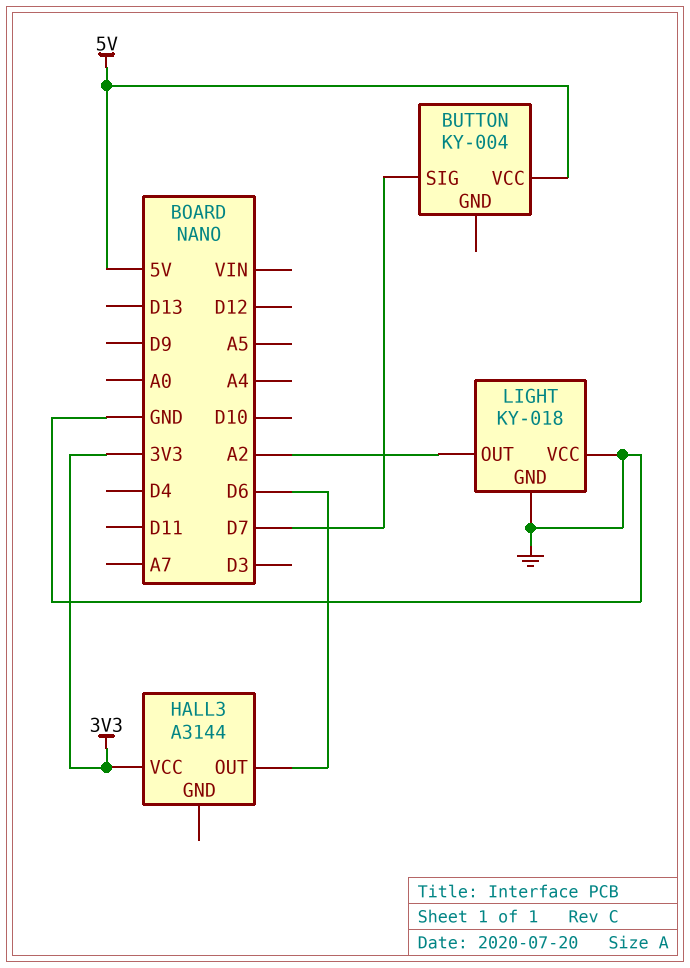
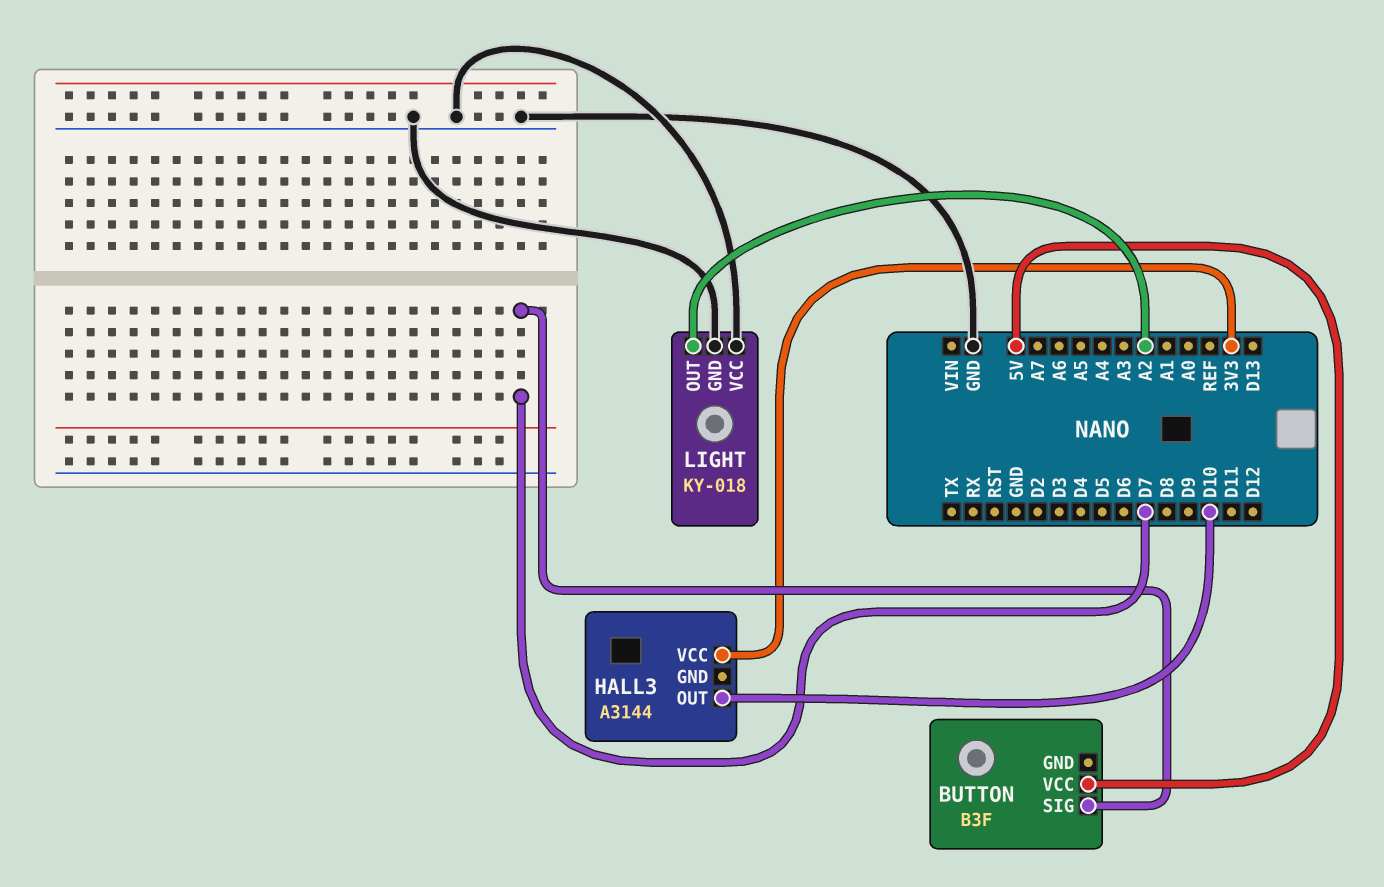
BUTTON: KY-004 -> B3F
HALL3 pin OUT: D6 -> D10

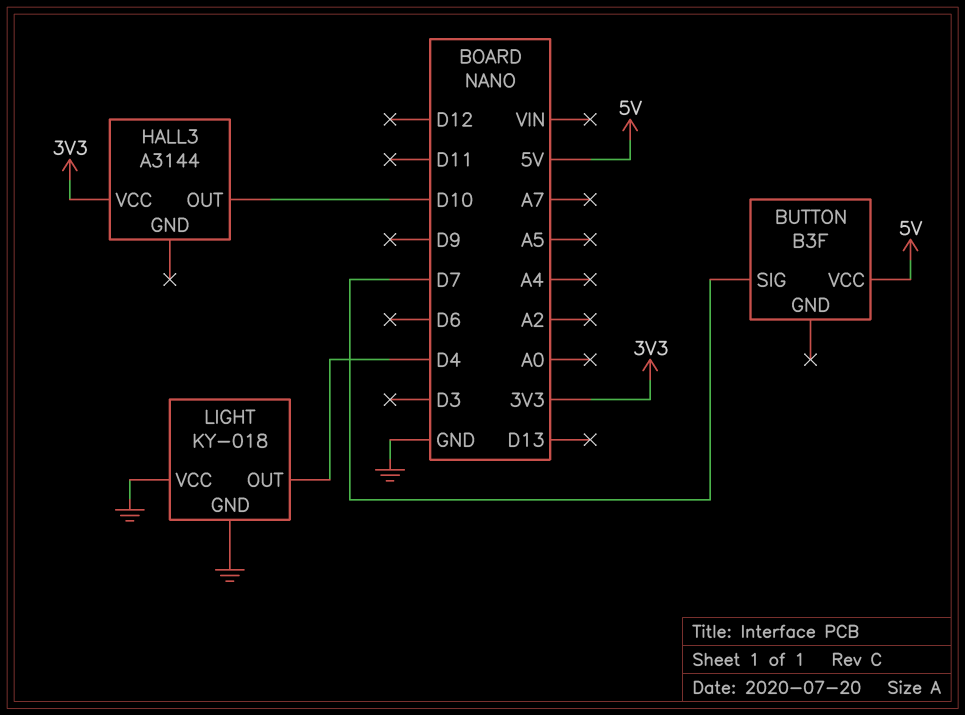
LIGHT pin OUT: A2 -> D4

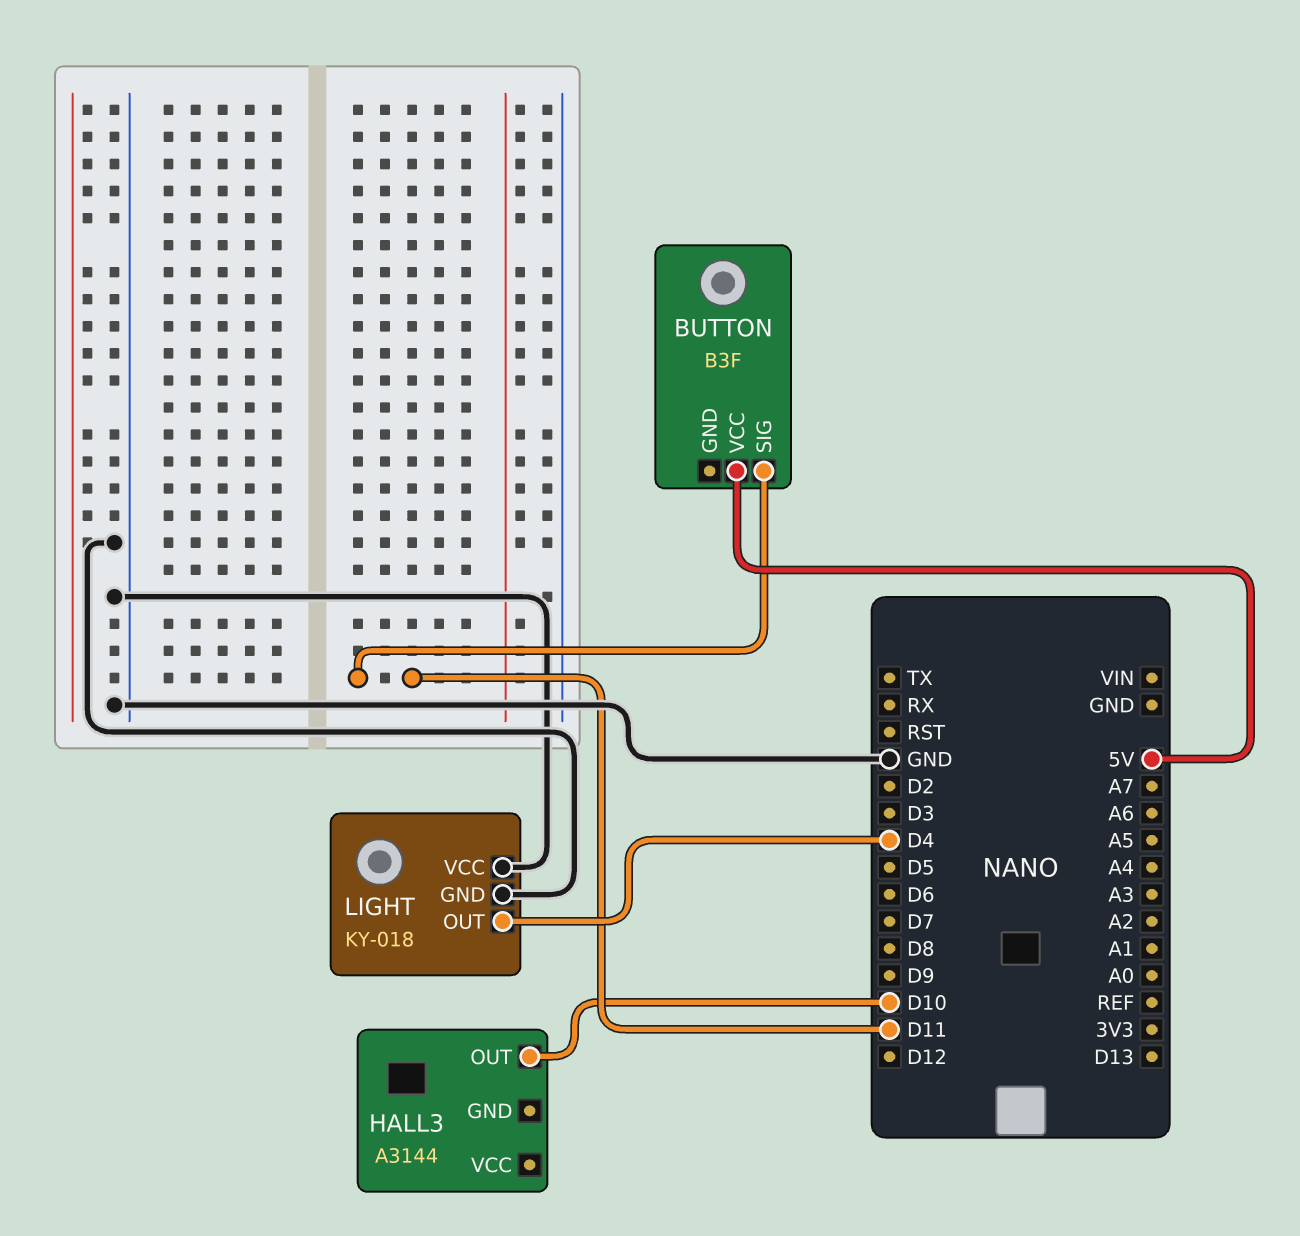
BUTTON pin SIG: D7 -> D11
HALL3 pin VCC: 3V3 -> none

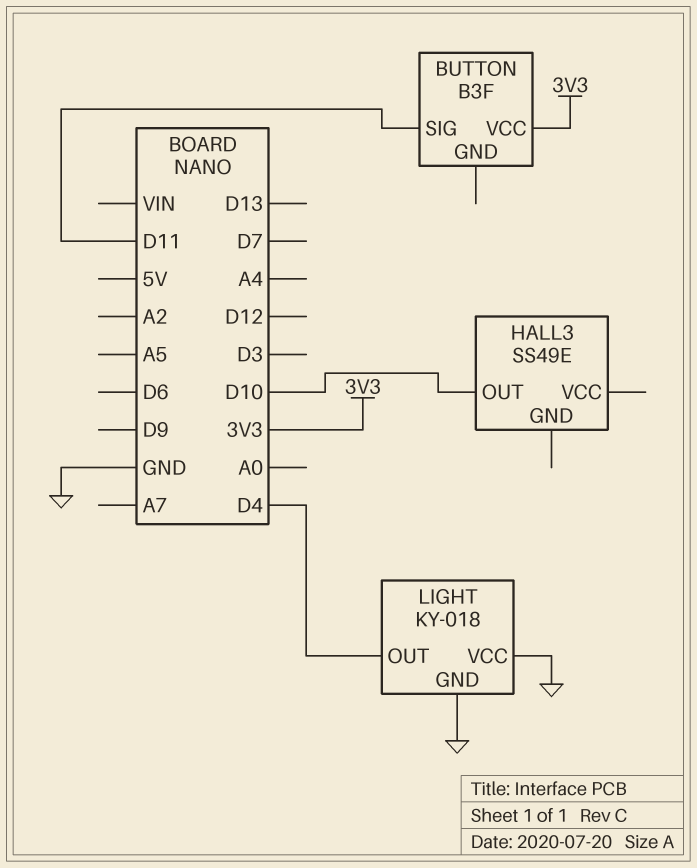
BUTTON pin VCC: 5V -> 3V3
HALL3: A3144 -> SS49E

